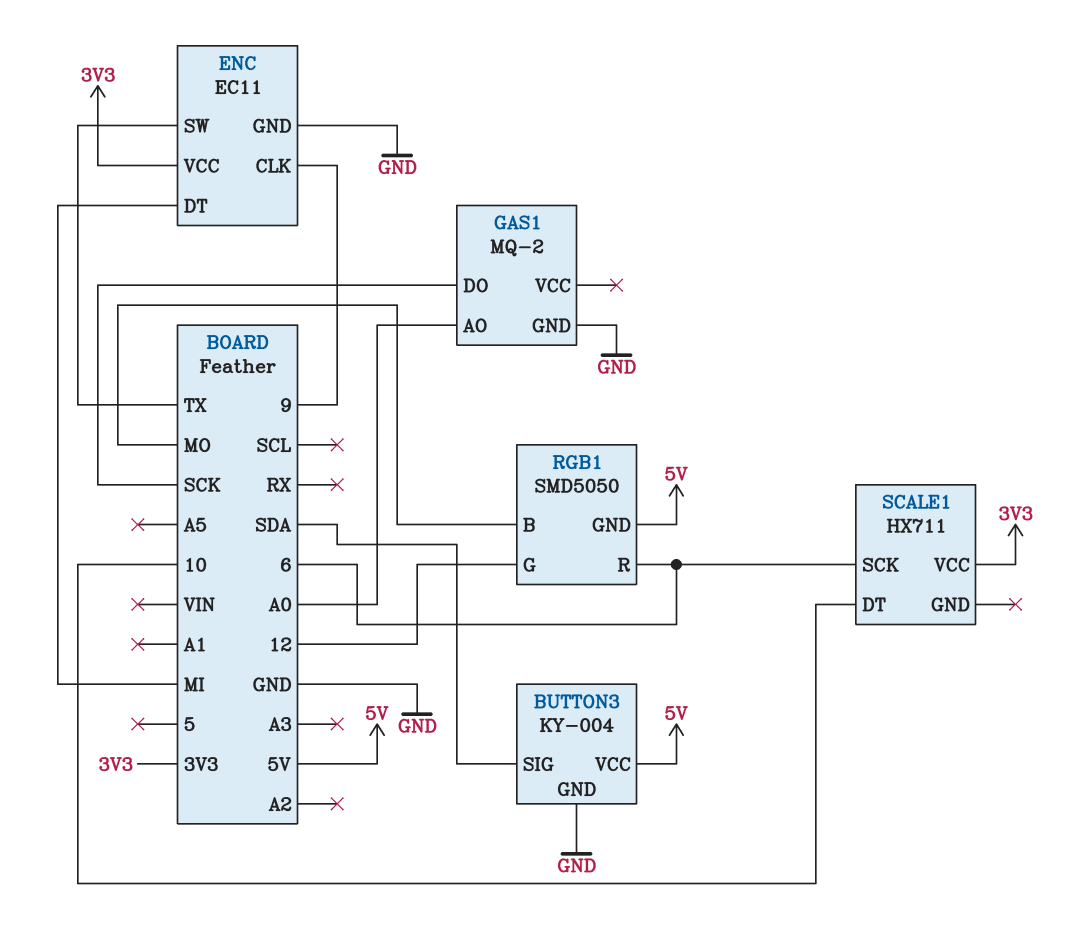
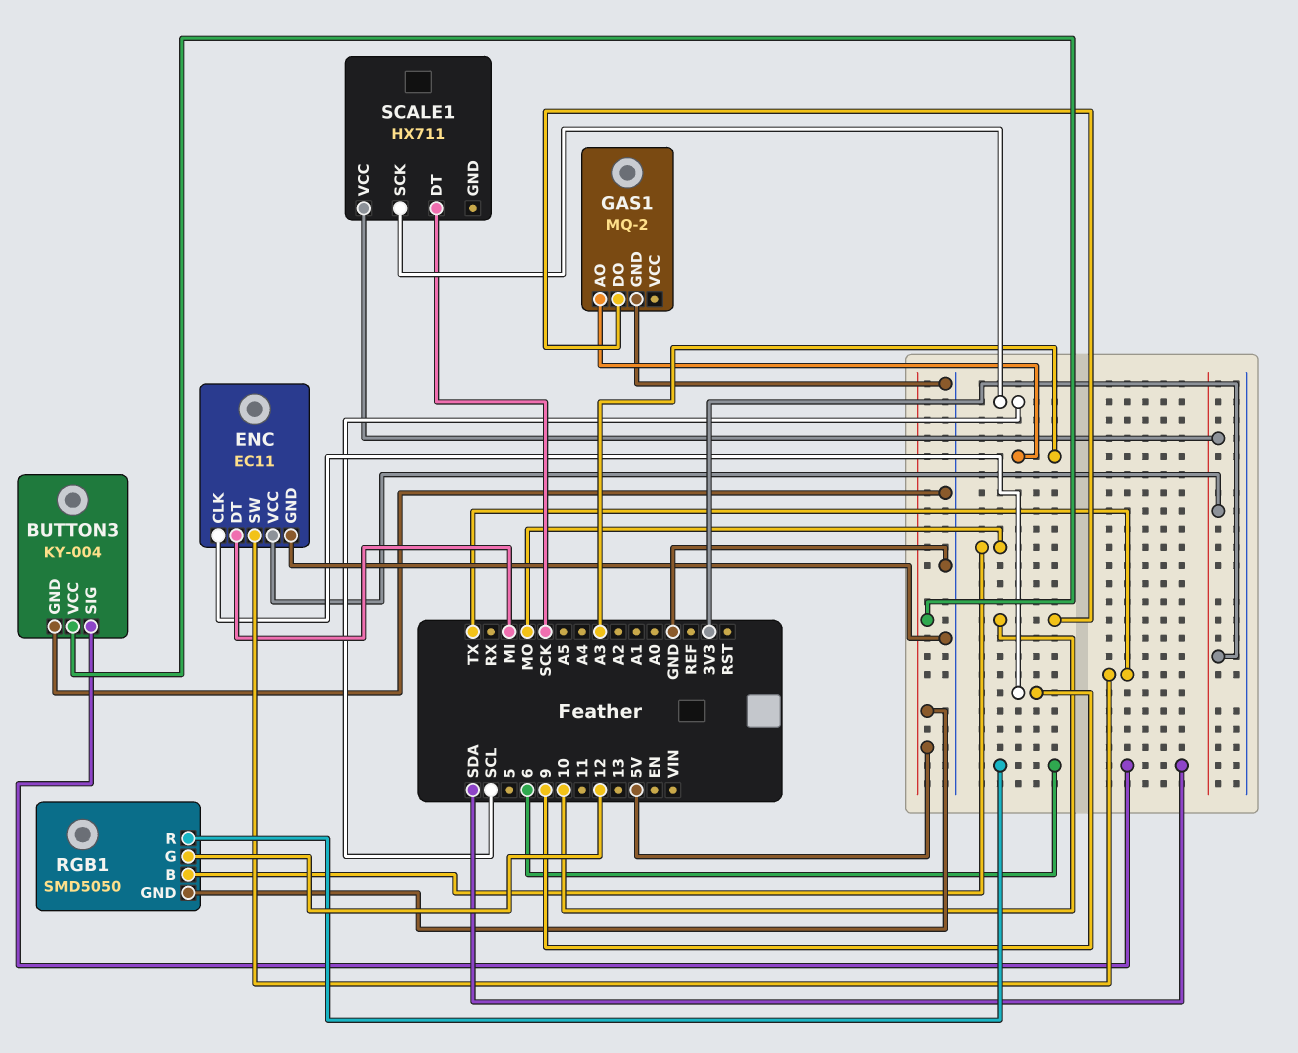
GAS1 pin AO: A0 -> A3
GAS1 pin DO: SCK -> 10
SCALE1 pin DT: 10 -> SCK
SCALE1 pin SCK: 6 -> SCL

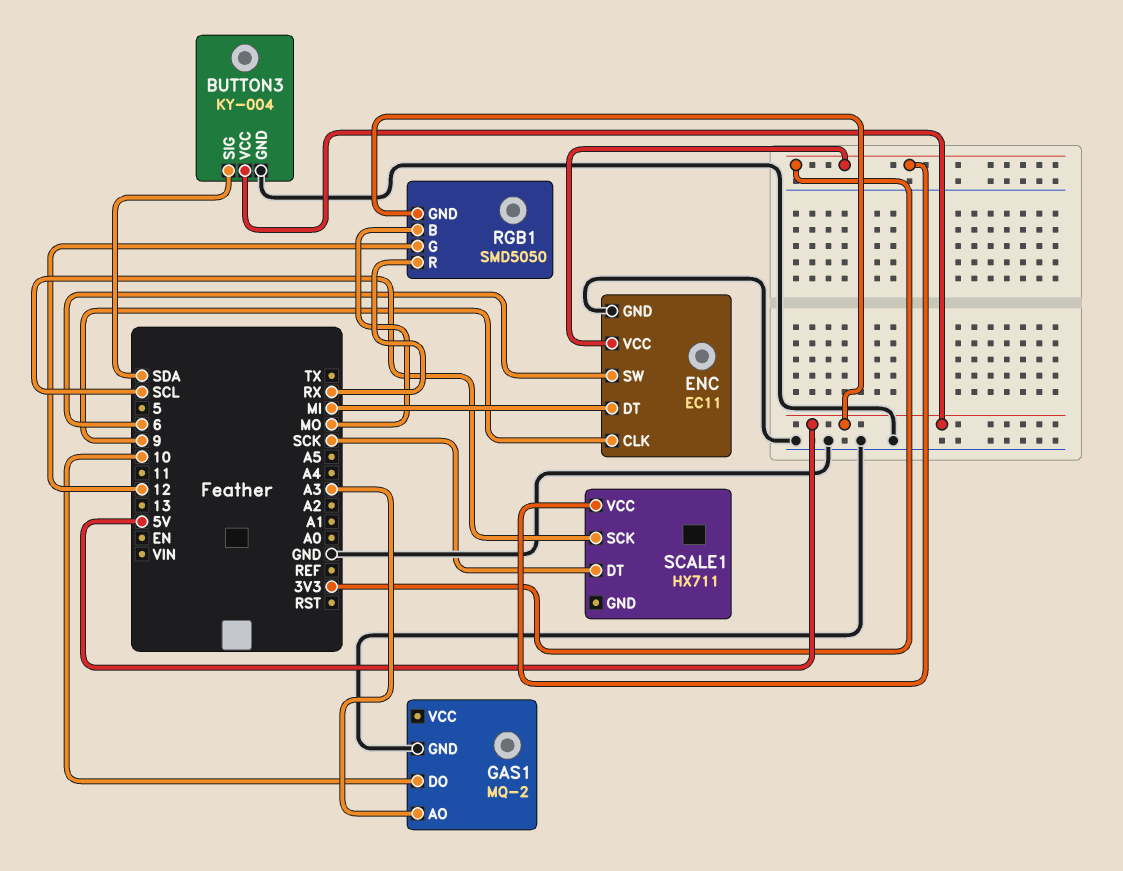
ENC pin SW: TX -> 6
RGB1 pin R: 6 -> RX

